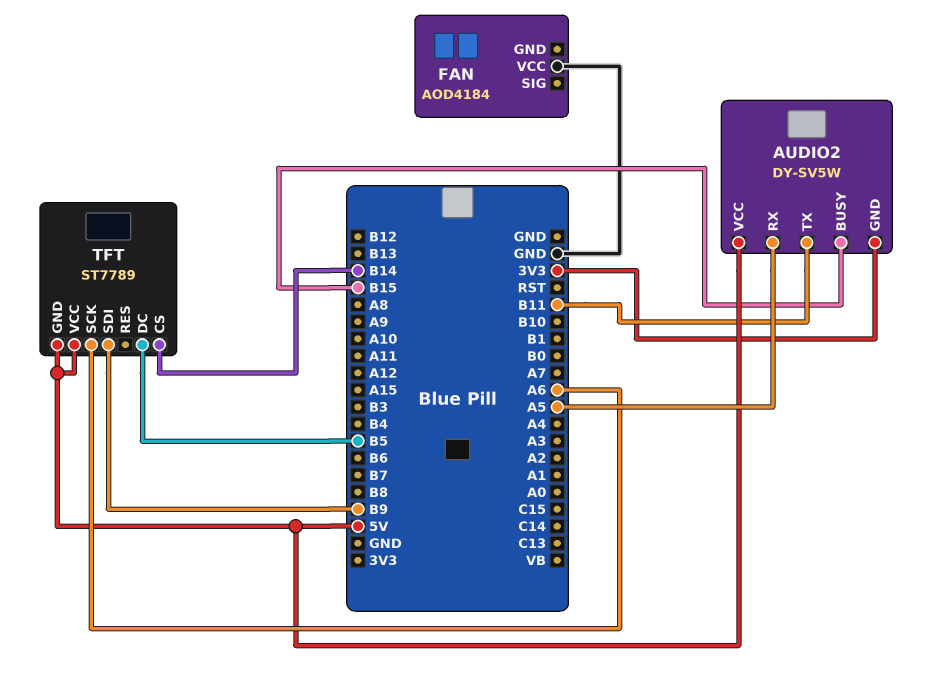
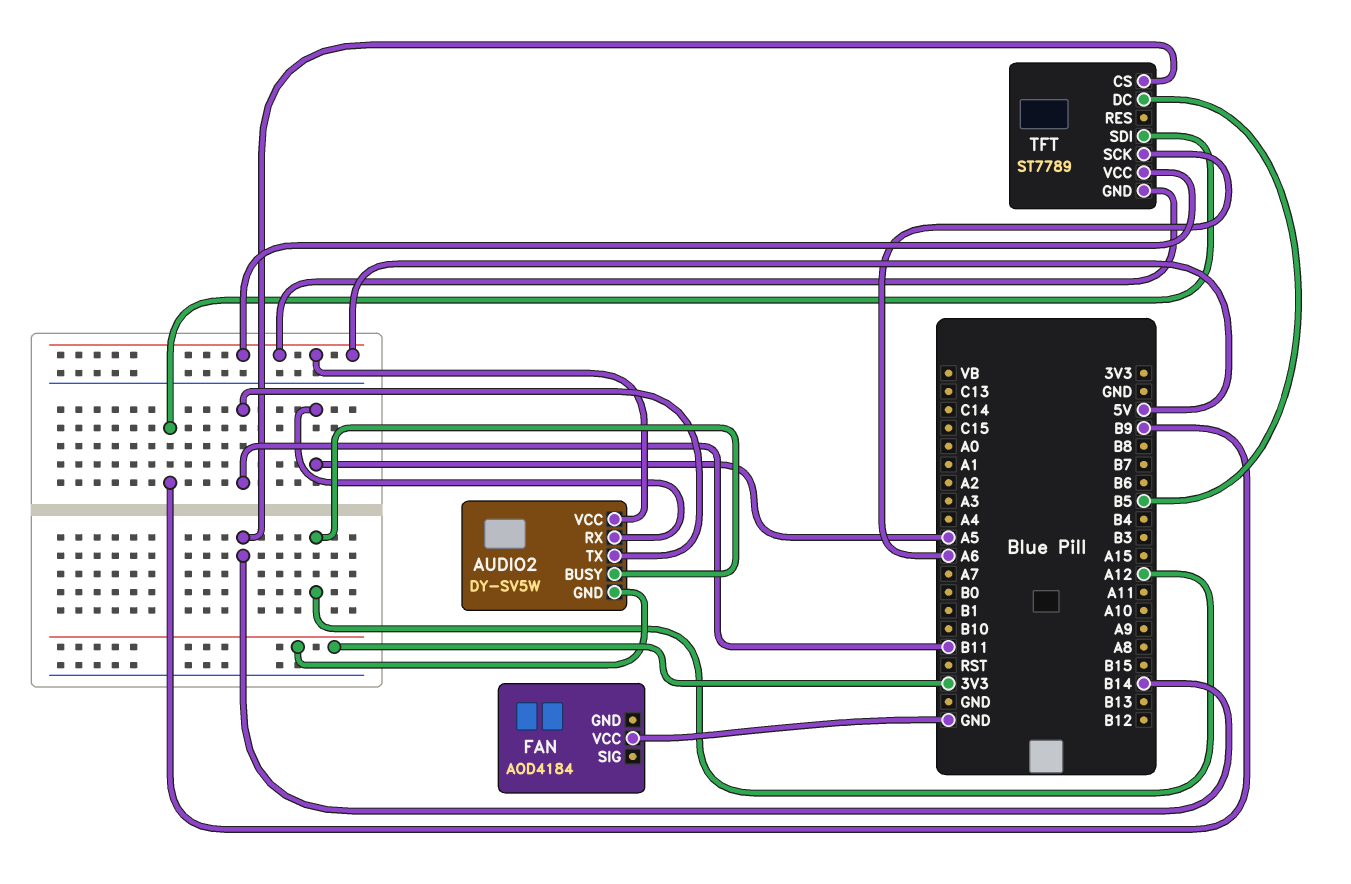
AUDIO2 pin BUSY: B15 -> A12

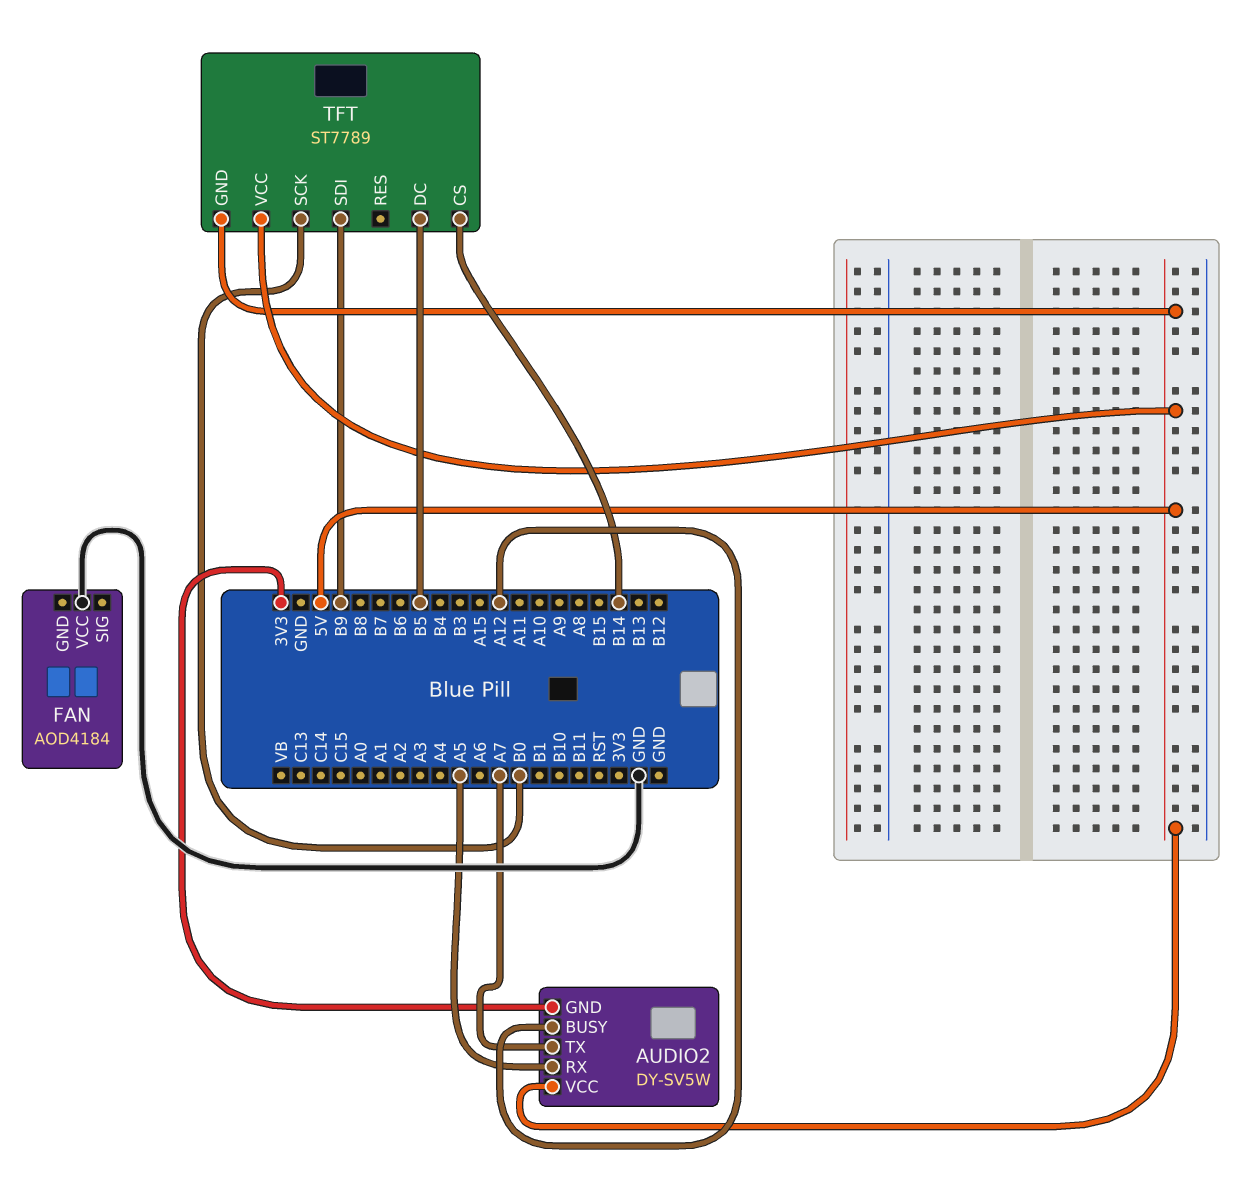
AUDIO2 pin TX: B11 -> A7
TFT pin SCK: A6 -> B0

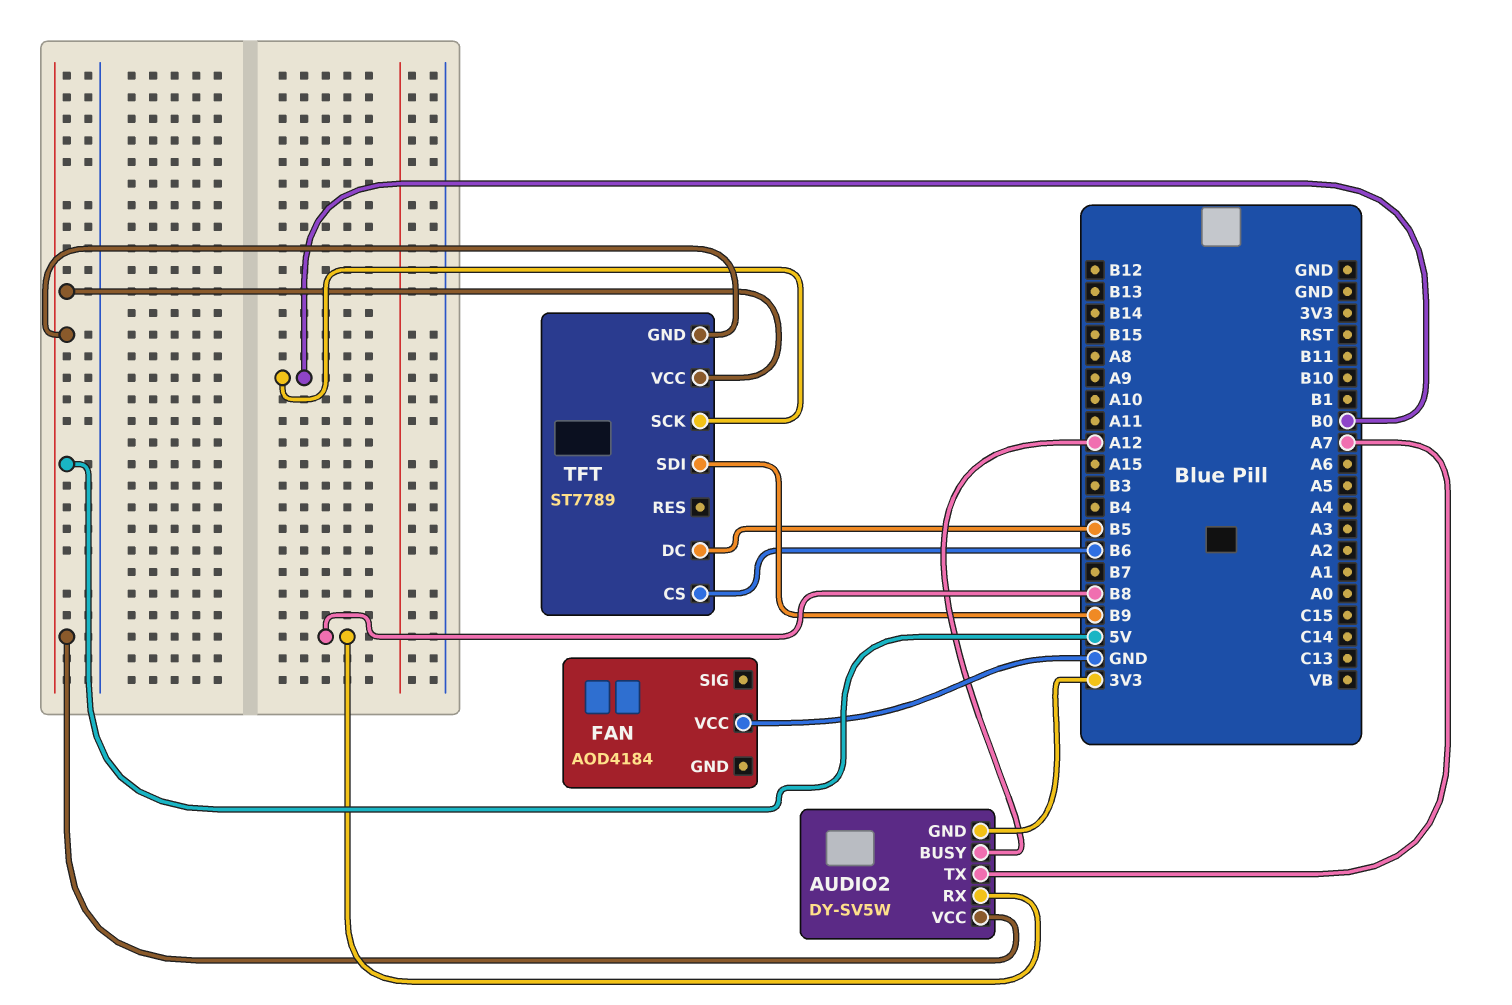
AUDIO2 pin RX: A5 -> B8
TFT pin CS: B14 -> B6

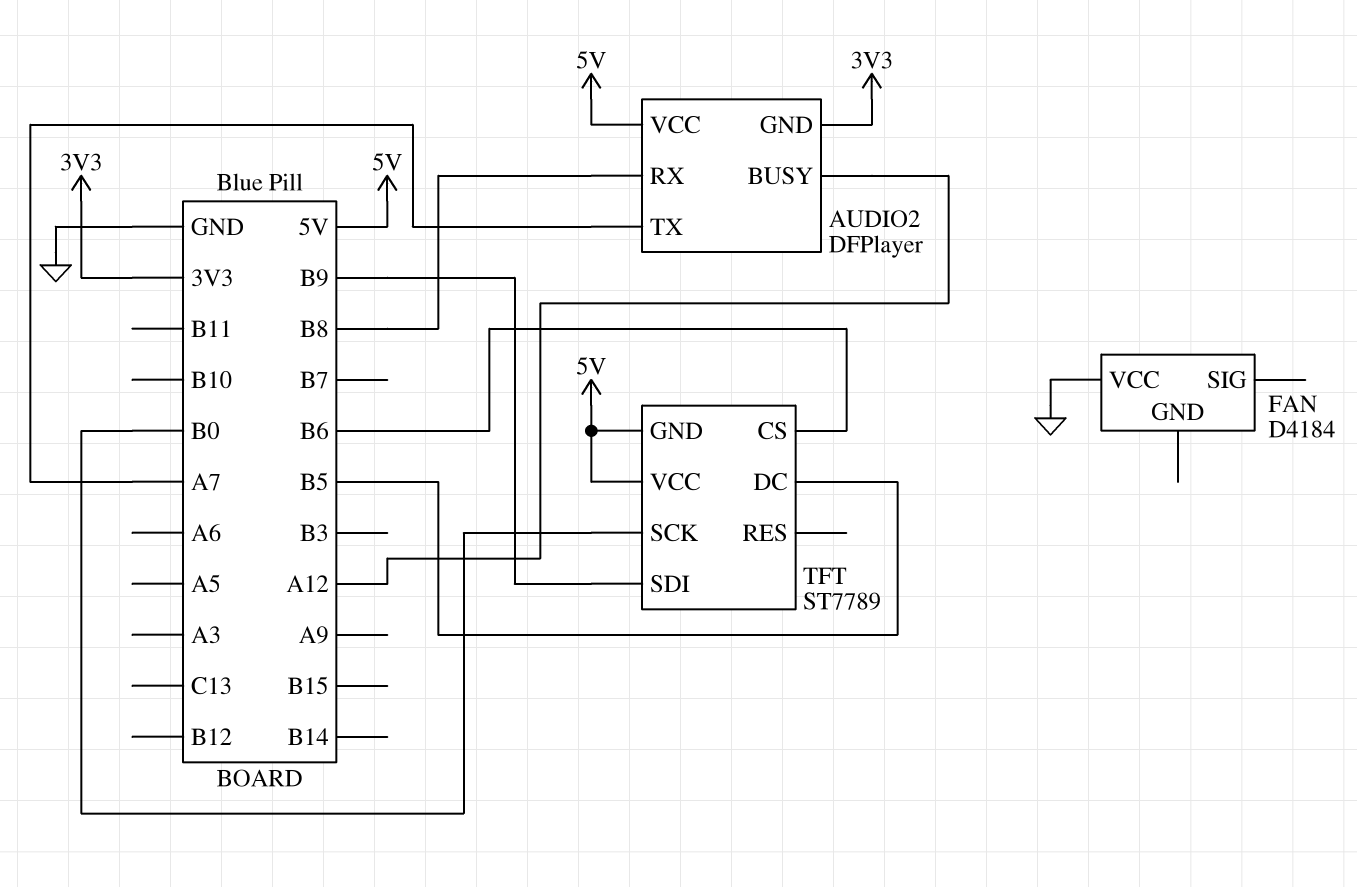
AUDIO2: DY-SV5W -> DFPlayer
FAN: AOD4184 -> D4184

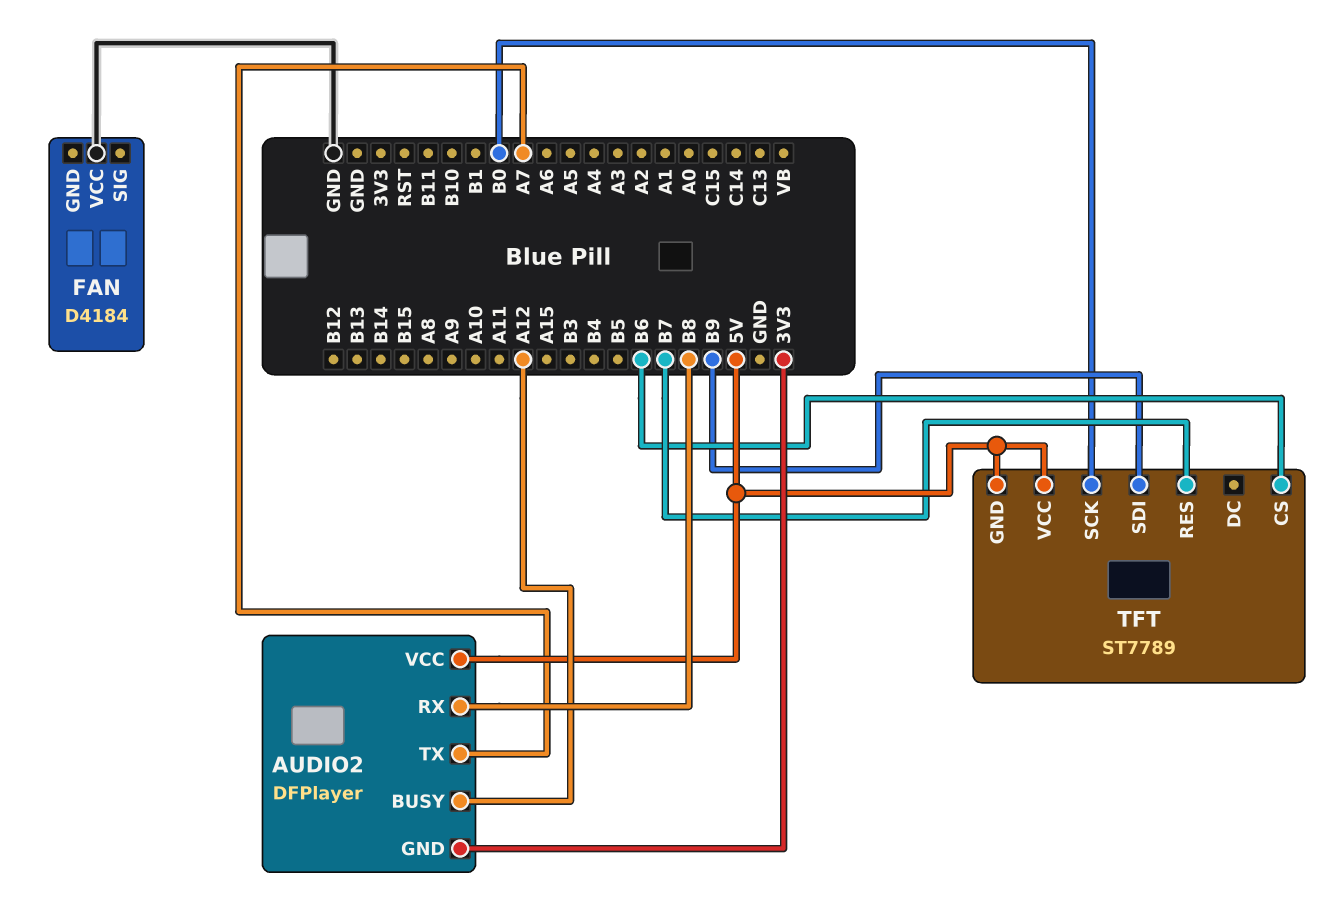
TFT pin DC: B5 -> none
TFT pin RES: none -> B7

